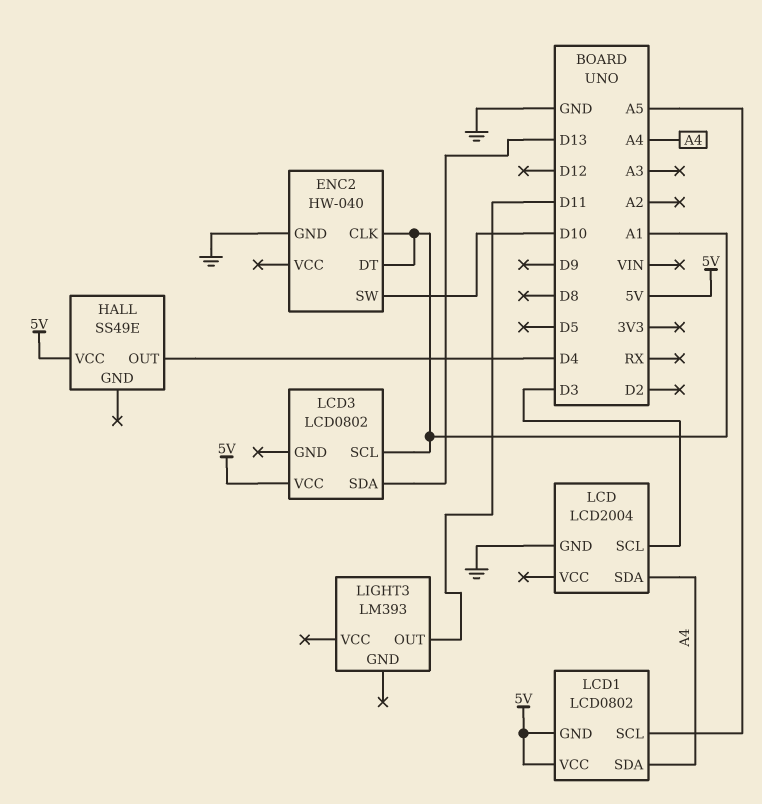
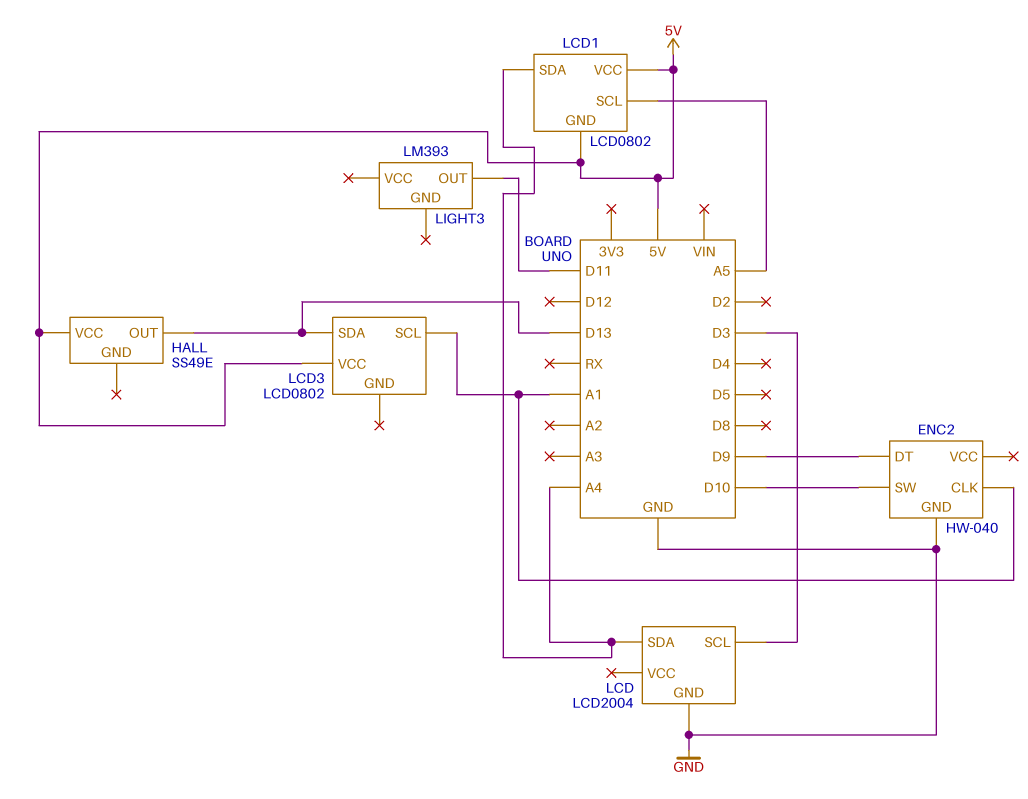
ENC2 pin DT: A1 -> D9
HALL pin OUT: D4 -> D13

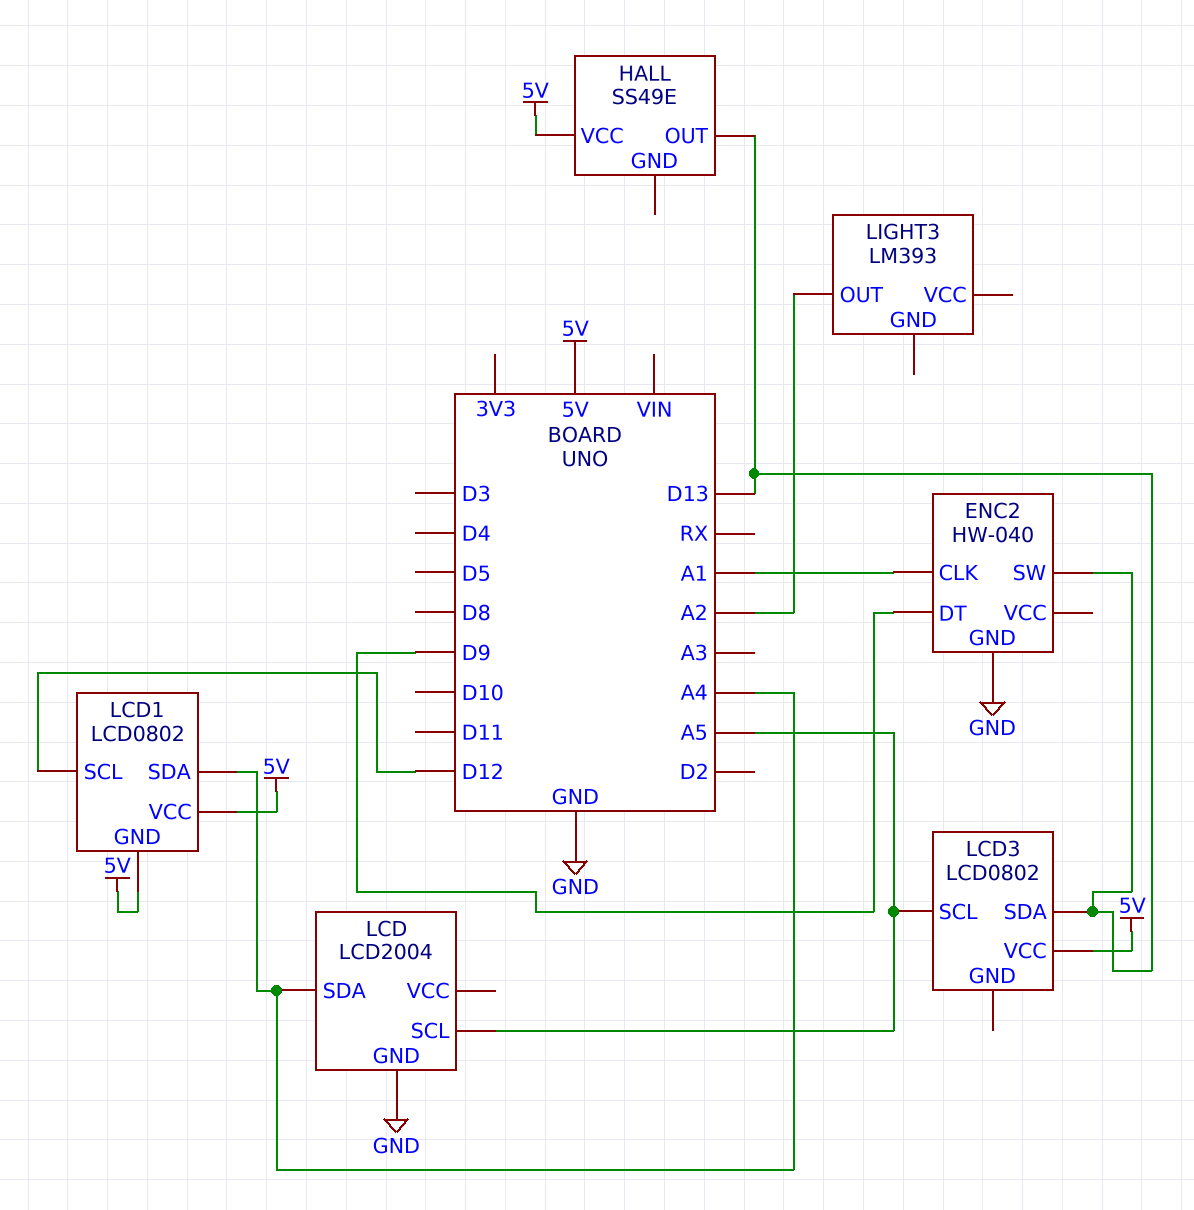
ENC2 pin SW: D10 -> D13
LCD pin SCL: D3 -> A5
LCD1 pin SCL: A5 -> D12
LCD3 pin SCL: A1 -> A5
LIGHT3 pin OUT: D11 -> A2

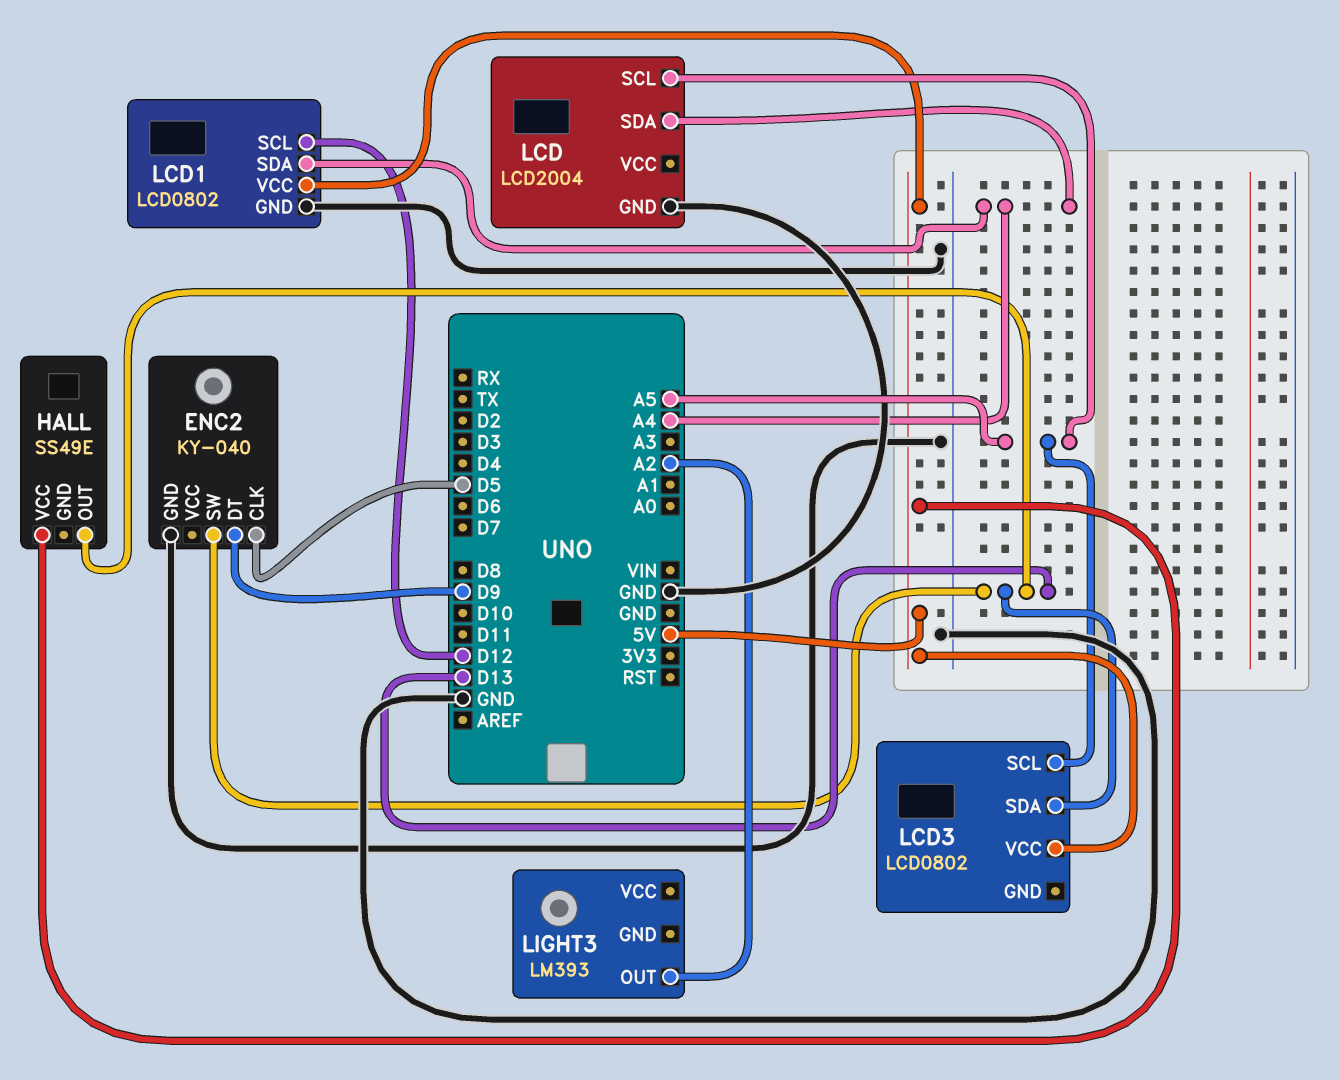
ENC2: HW-040 -> KY-040
ENC2 pin CLK: A1 -> D5
LCD1 pin GND: 5V -> GND

